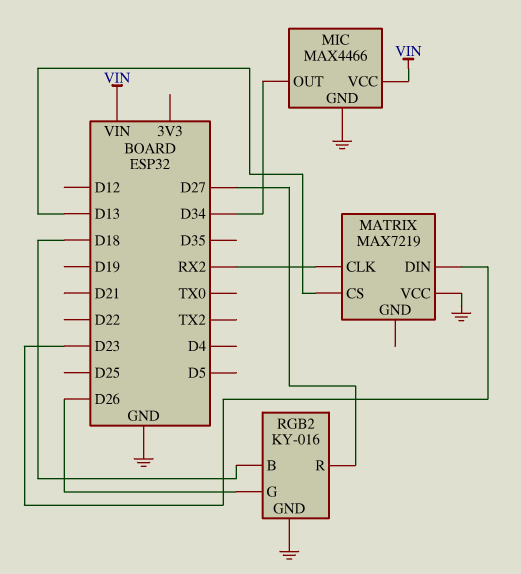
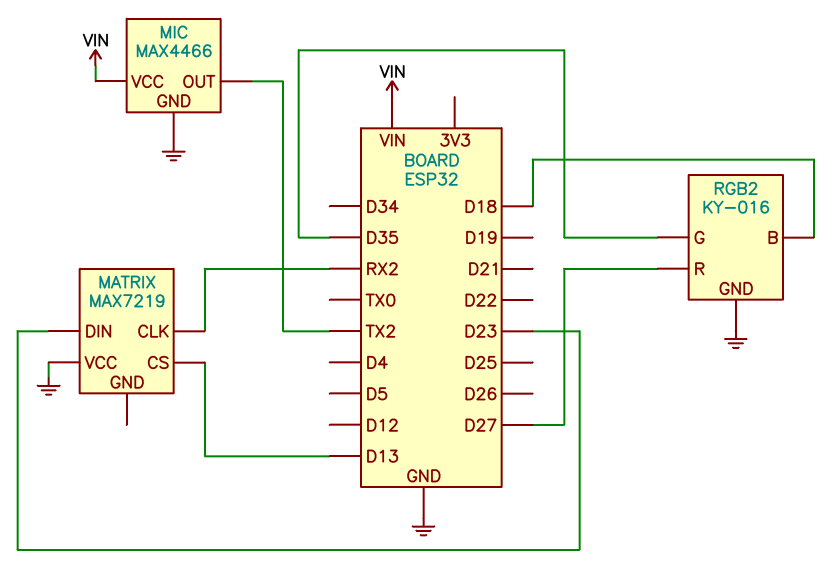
MIC pin OUT: D34 -> TX2
RGB2 pin G: D26 -> D35

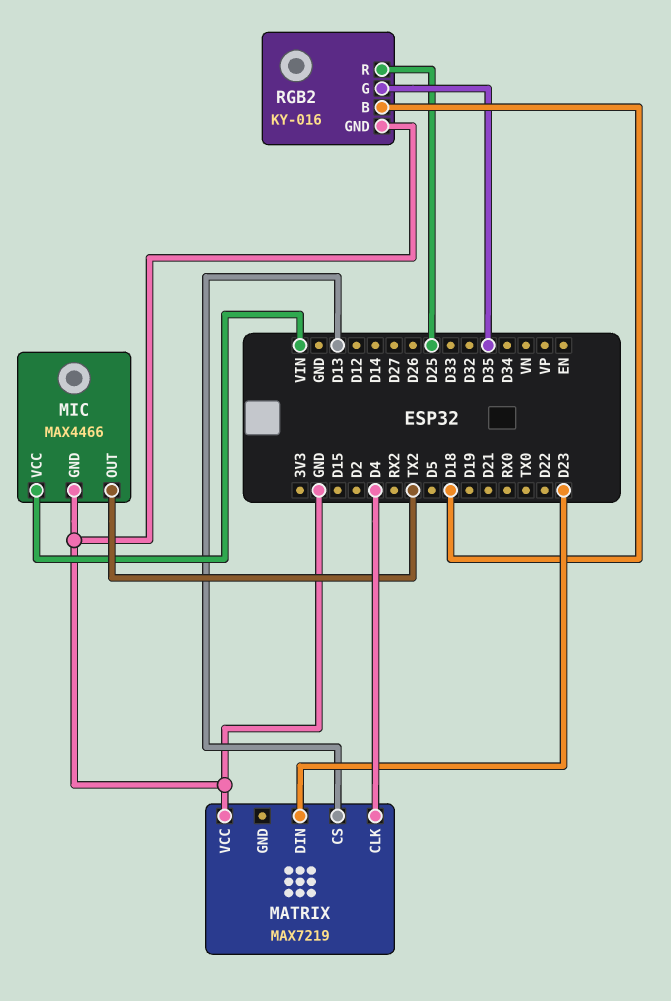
MATRIX pin CLK: RX2 -> D4
RGB2 pin R: D27 -> D25

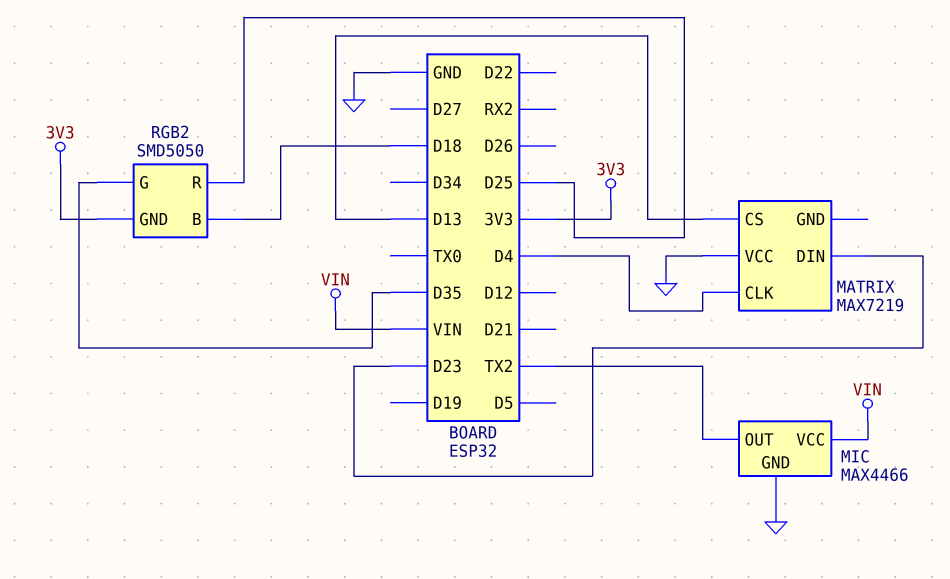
RGB2: KY-016 -> SMD5050
RGB2 pin GND: GND -> 3V3

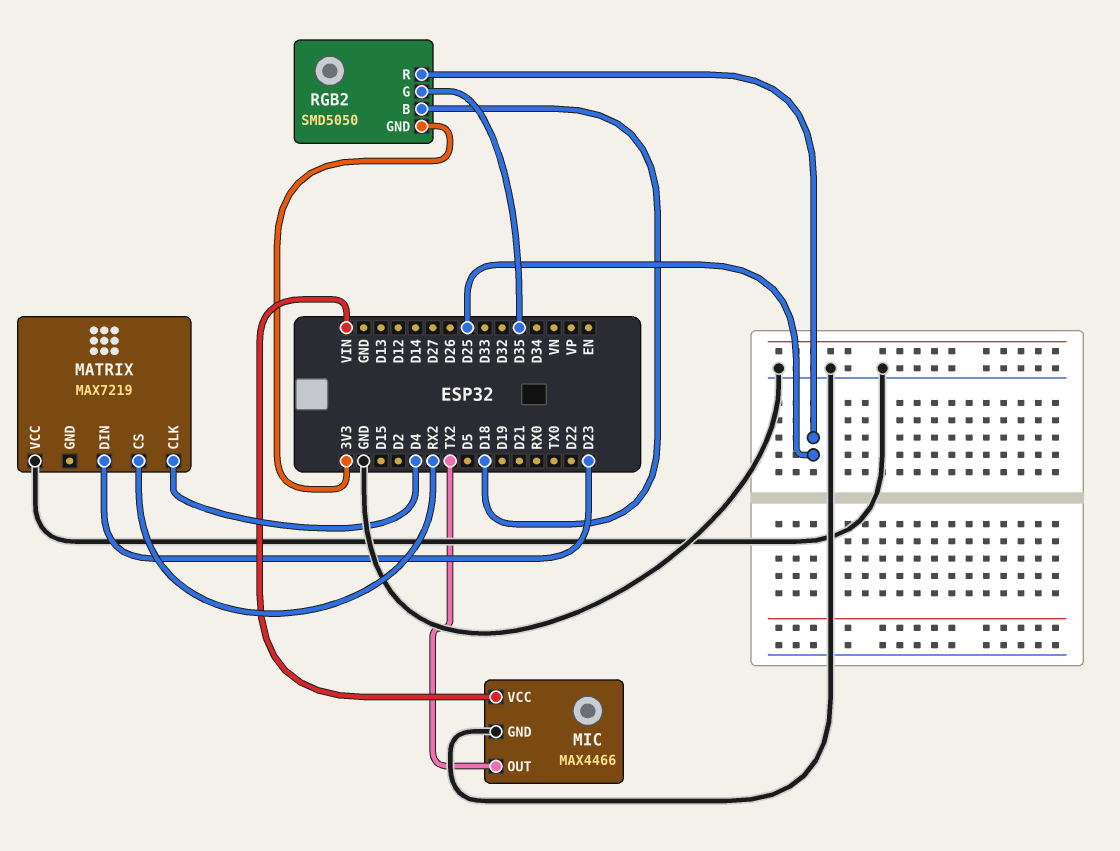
MATRIX pin CS: D13 -> RX2

